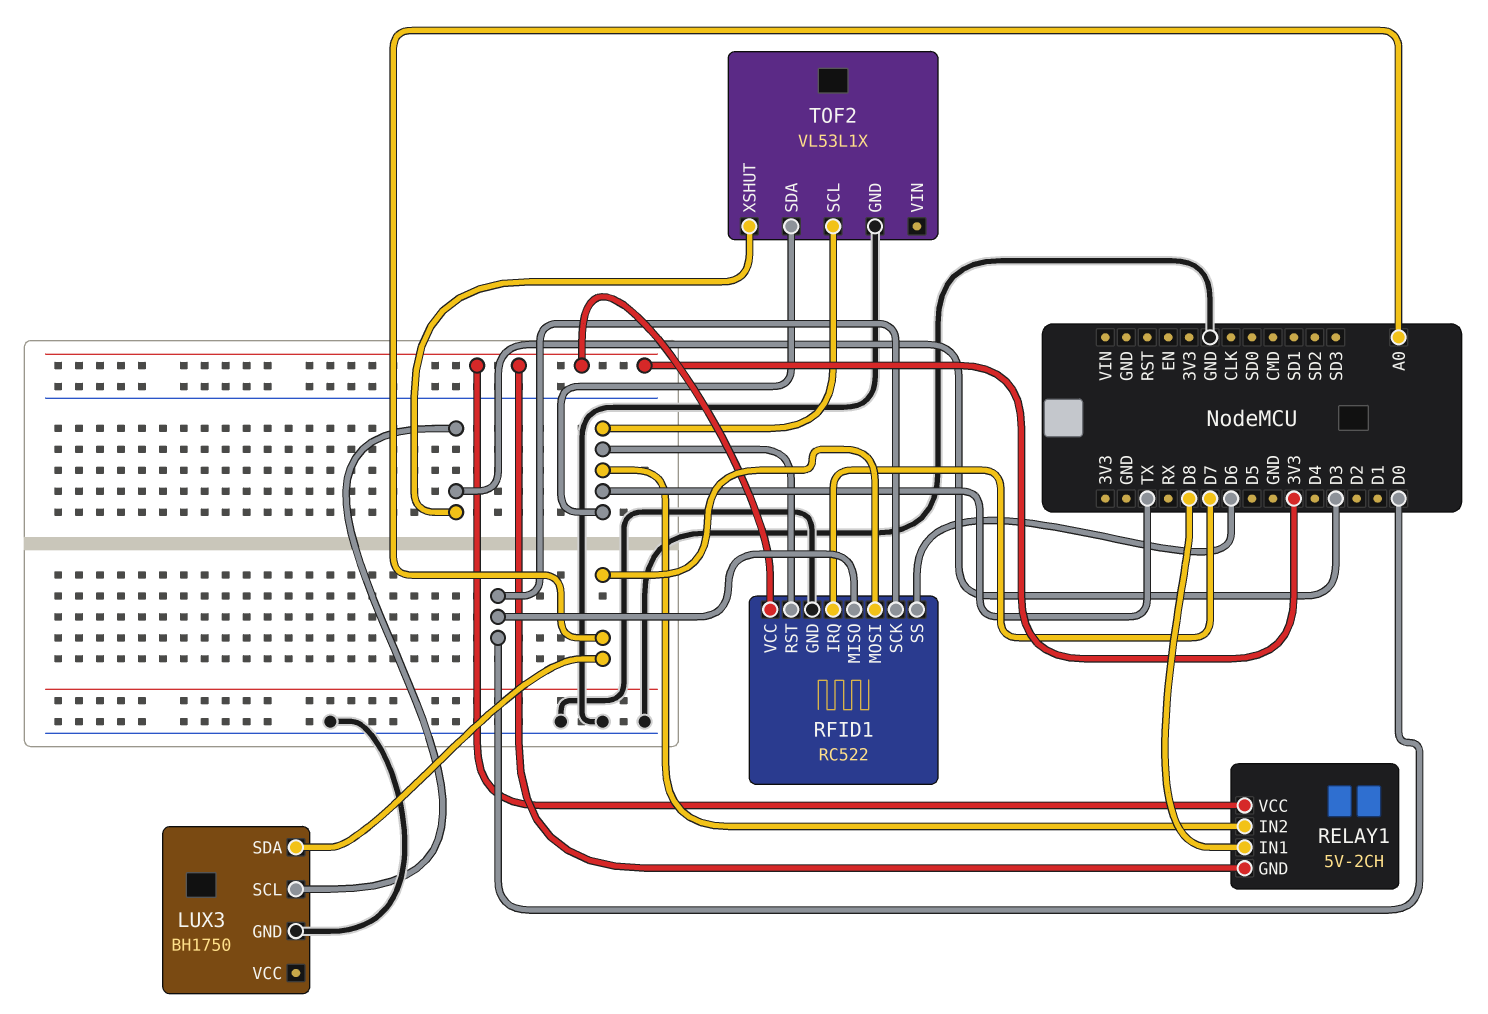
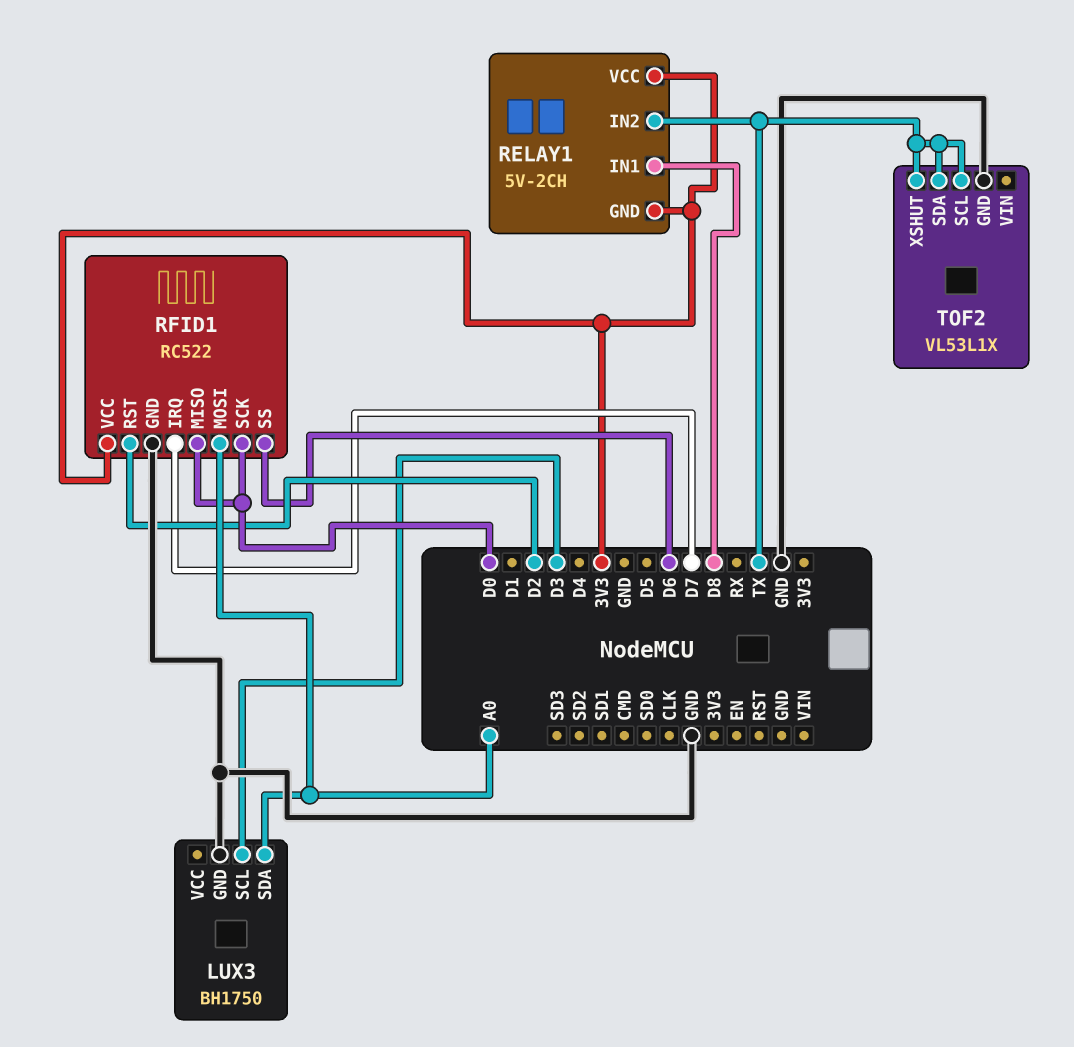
RFID1 pin RST: TX -> D2
TOF2 pin XSHUT: D3 -> TX

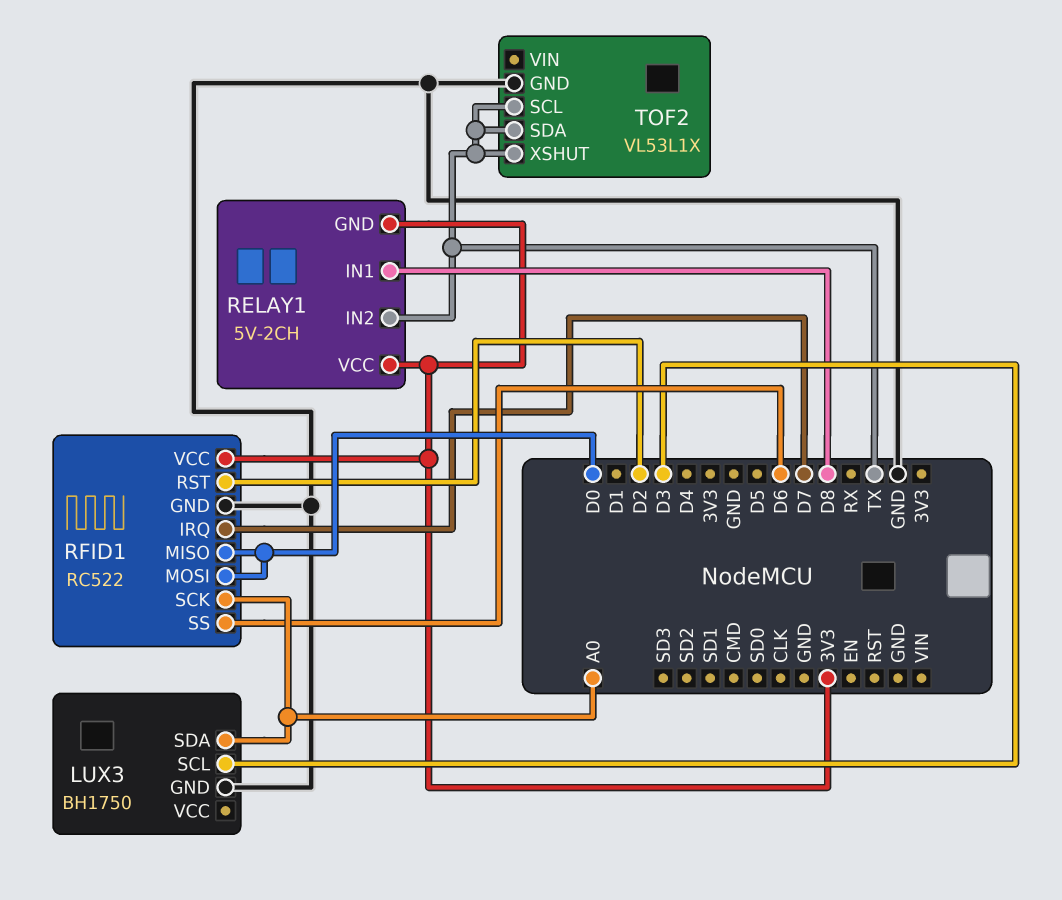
RFID1 pin MOSI: A0 -> D0
RFID1 pin SCK: D0 -> A0

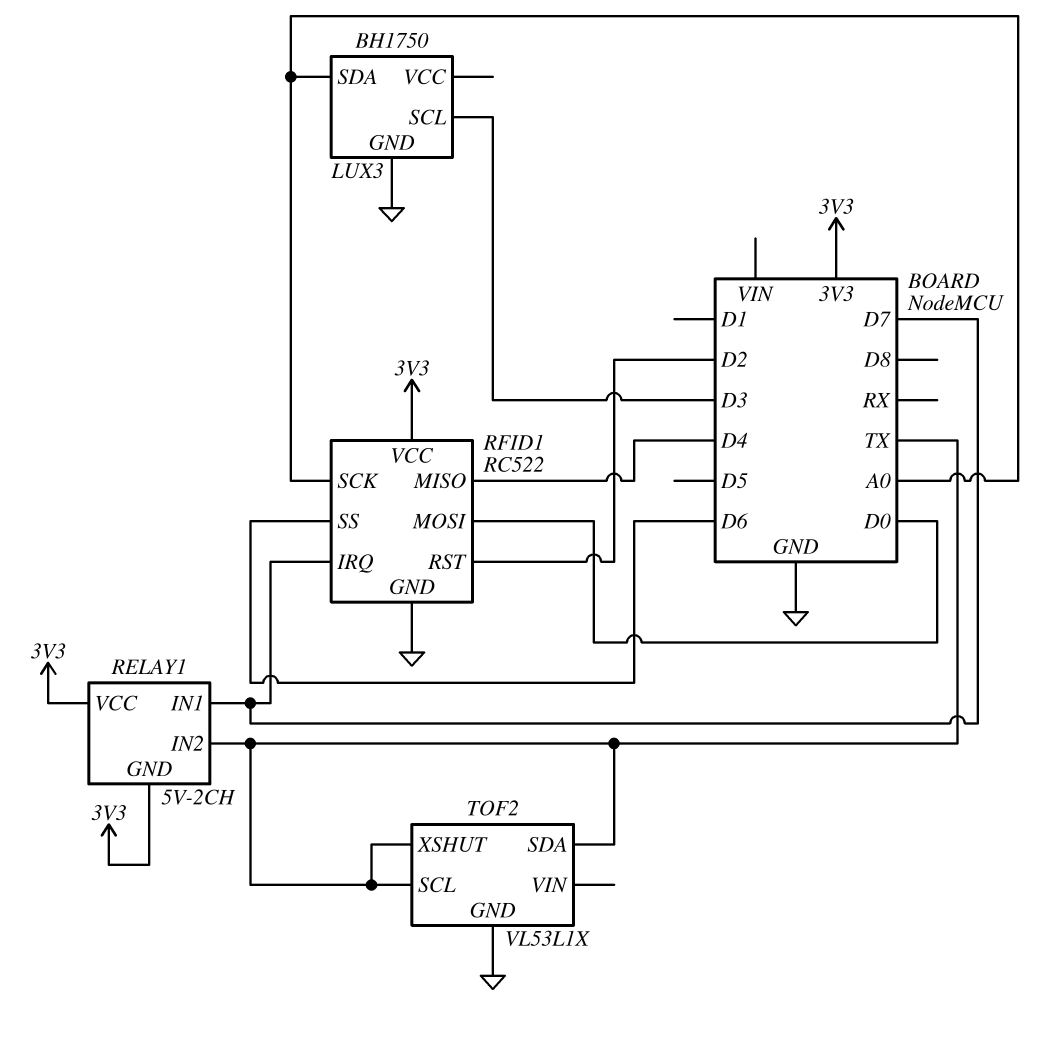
RELAY1 pin IN1: D8 -> D7
RFID1 pin MISO: D0 -> D4

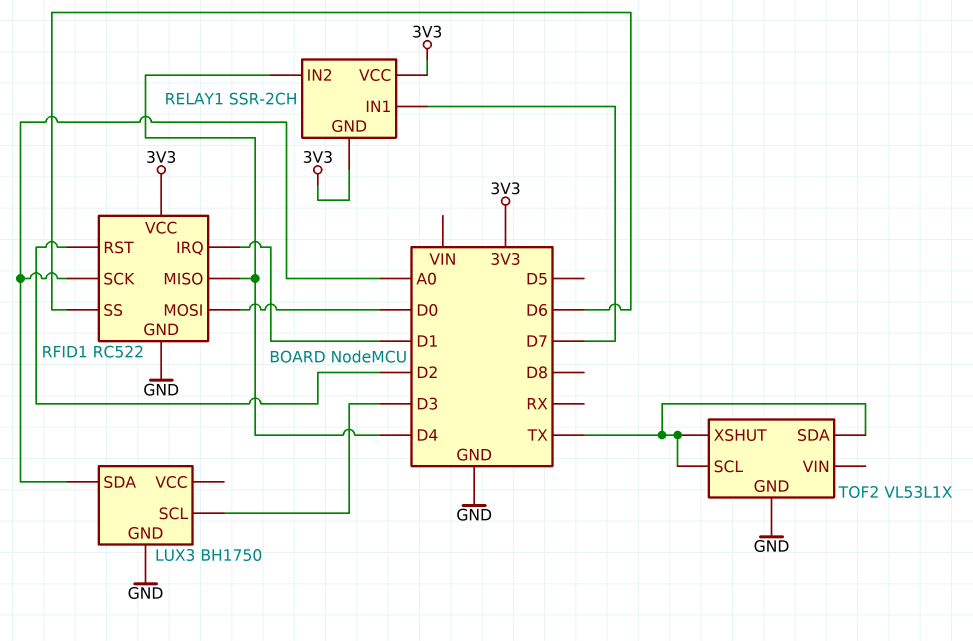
RELAY1: 5V-2CH -> SSR-2CH
RELAY1 pin IN2: TX -> D4
RFID1 pin IRQ: D7 -> D1

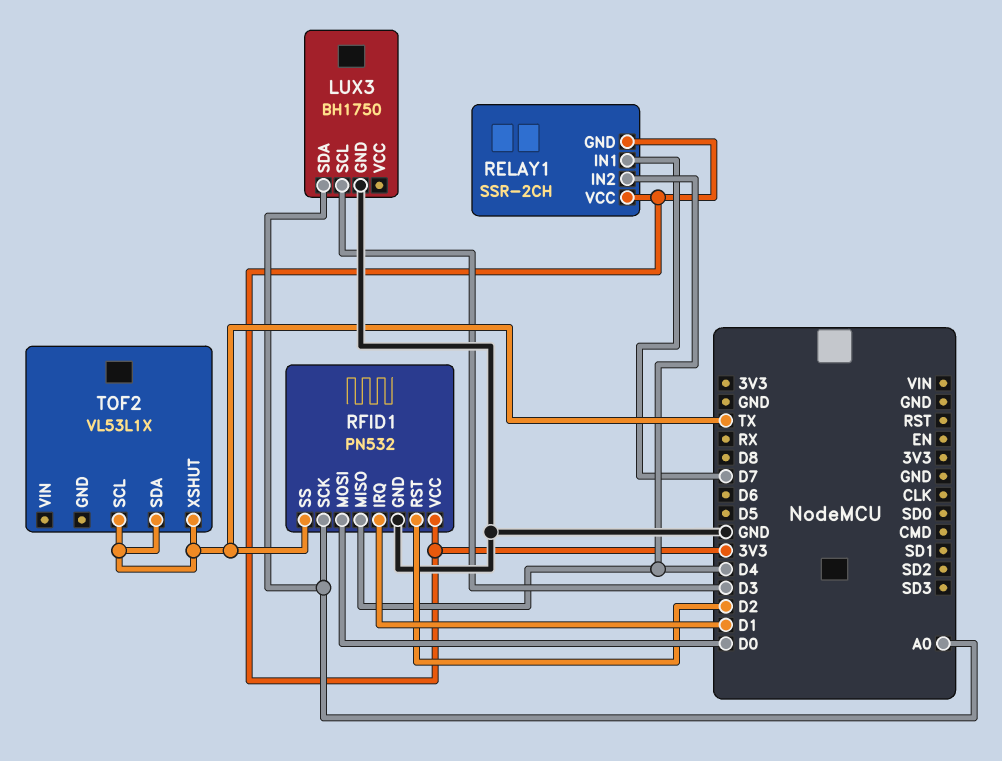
RFID1: RC522 -> PN532
RFID1 pin SS: D6 -> TX
TOF2 pin GND: GND -> none

